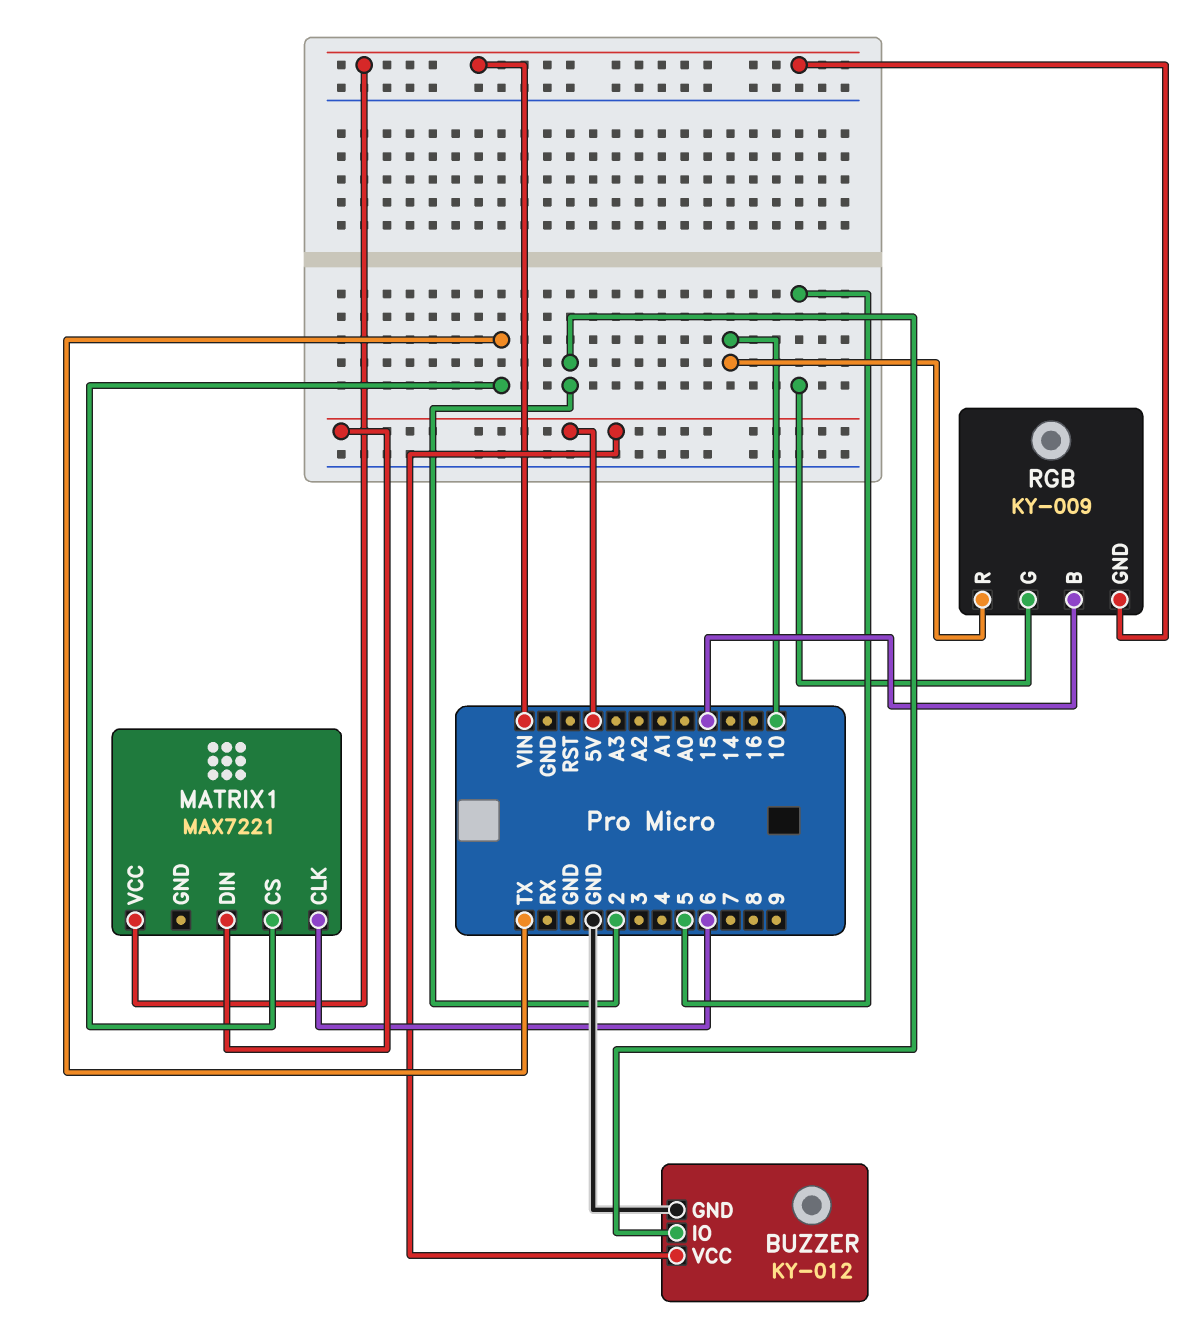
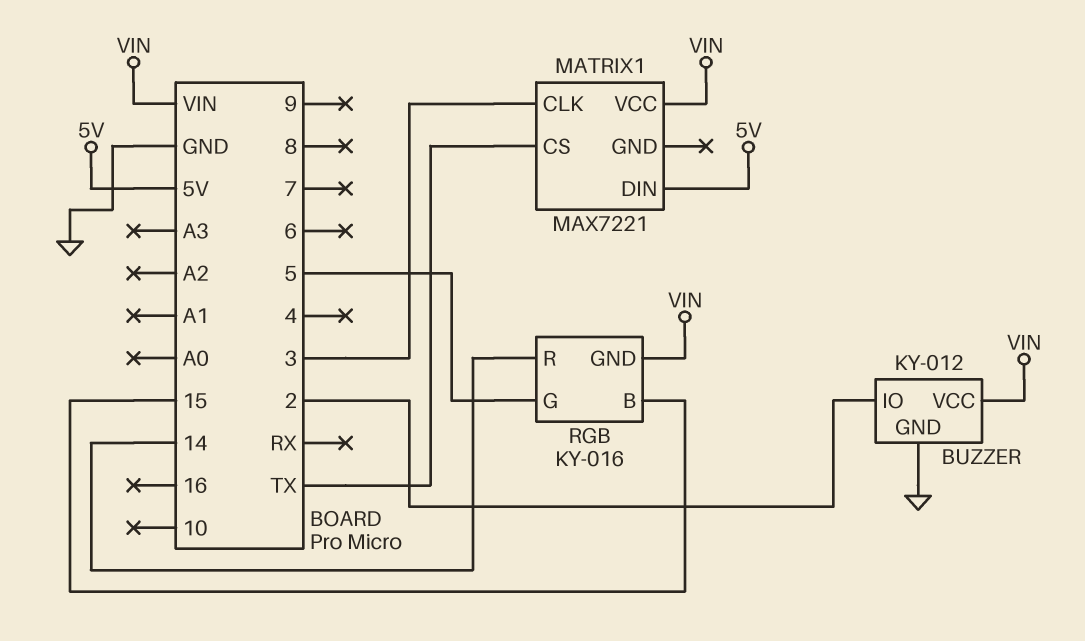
BUZZER pin VCC: 5V -> VIN
MATRIX1 pin CLK: 6 -> 3
RGB: KY-009 -> KY-016
RGB pin R: 10 -> 14

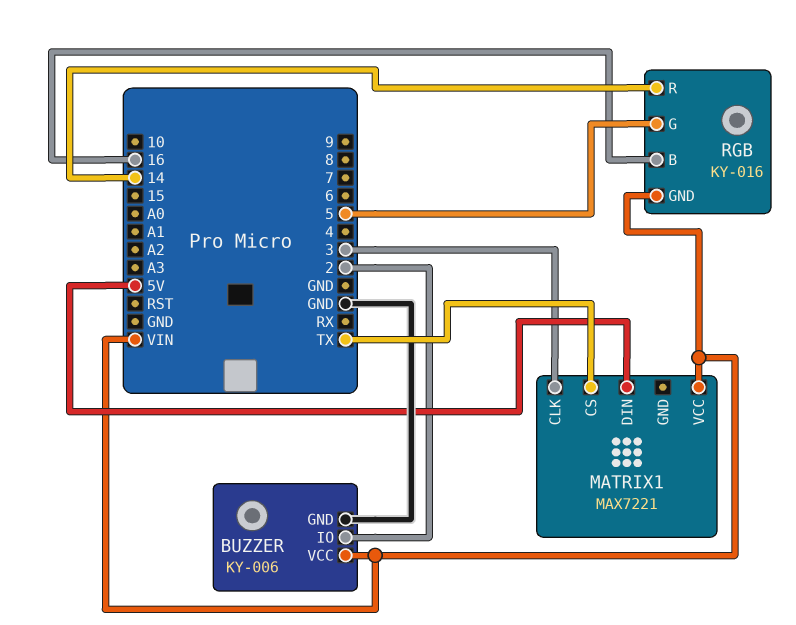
BUZZER: KY-012 -> KY-006
RGB pin B: 15 -> 16

